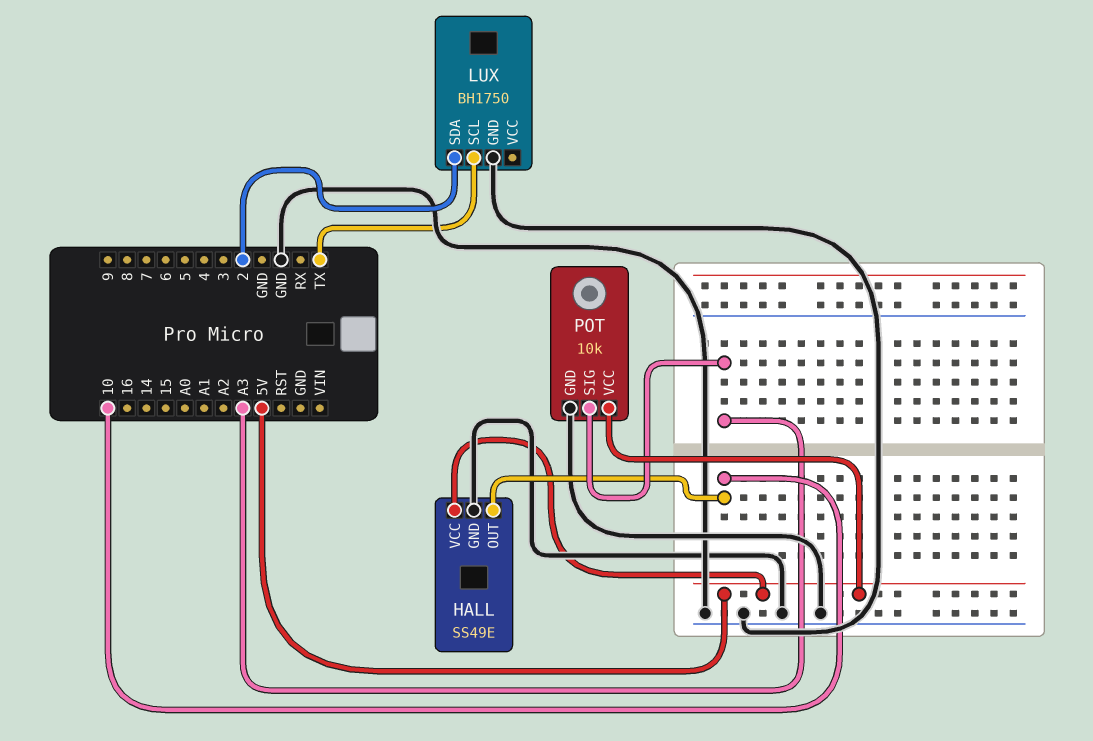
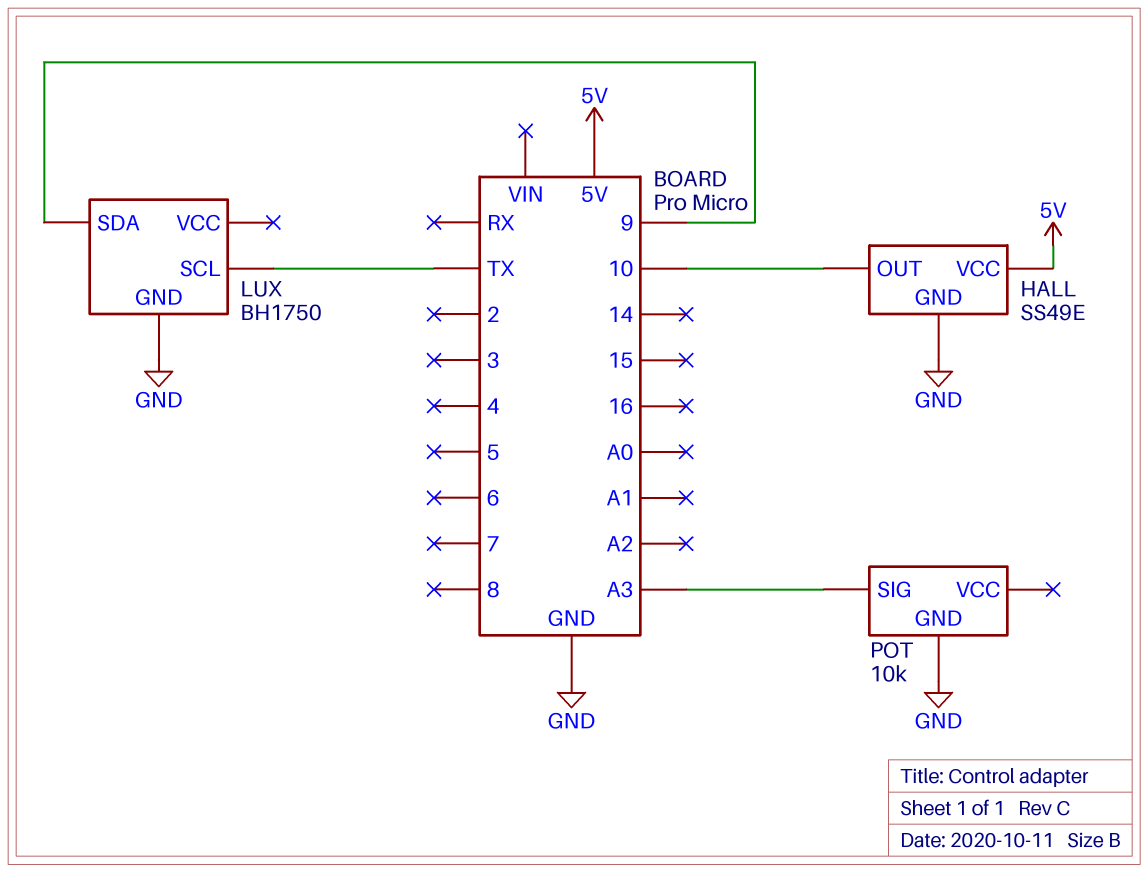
LUX pin SDA: 2 -> 9
POT pin VCC: 5V -> none

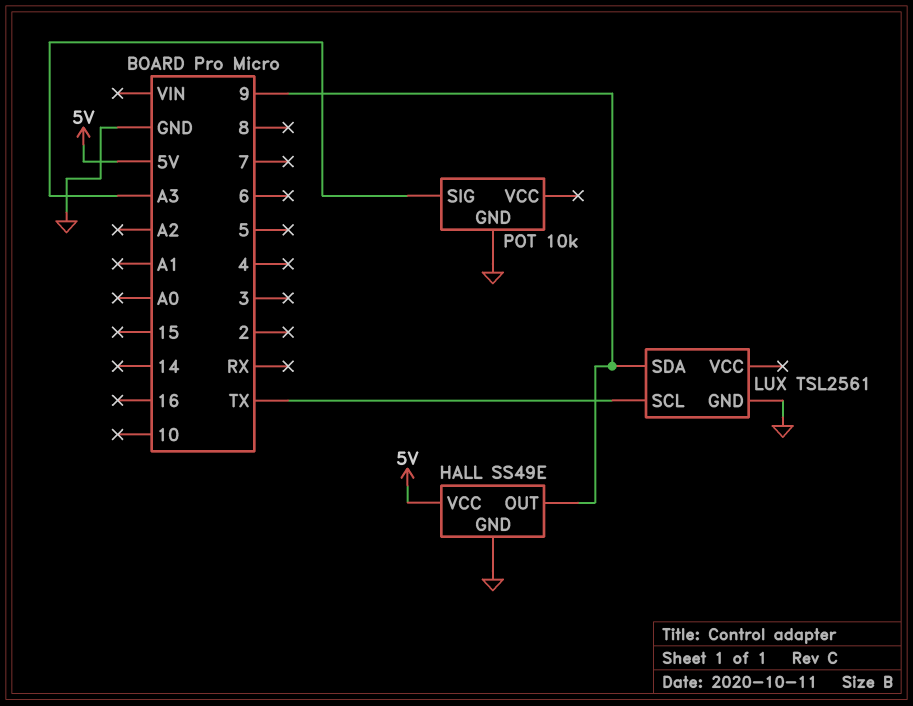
HALL pin OUT: 10 -> 9
LUX: BH1750 -> TSL2561

